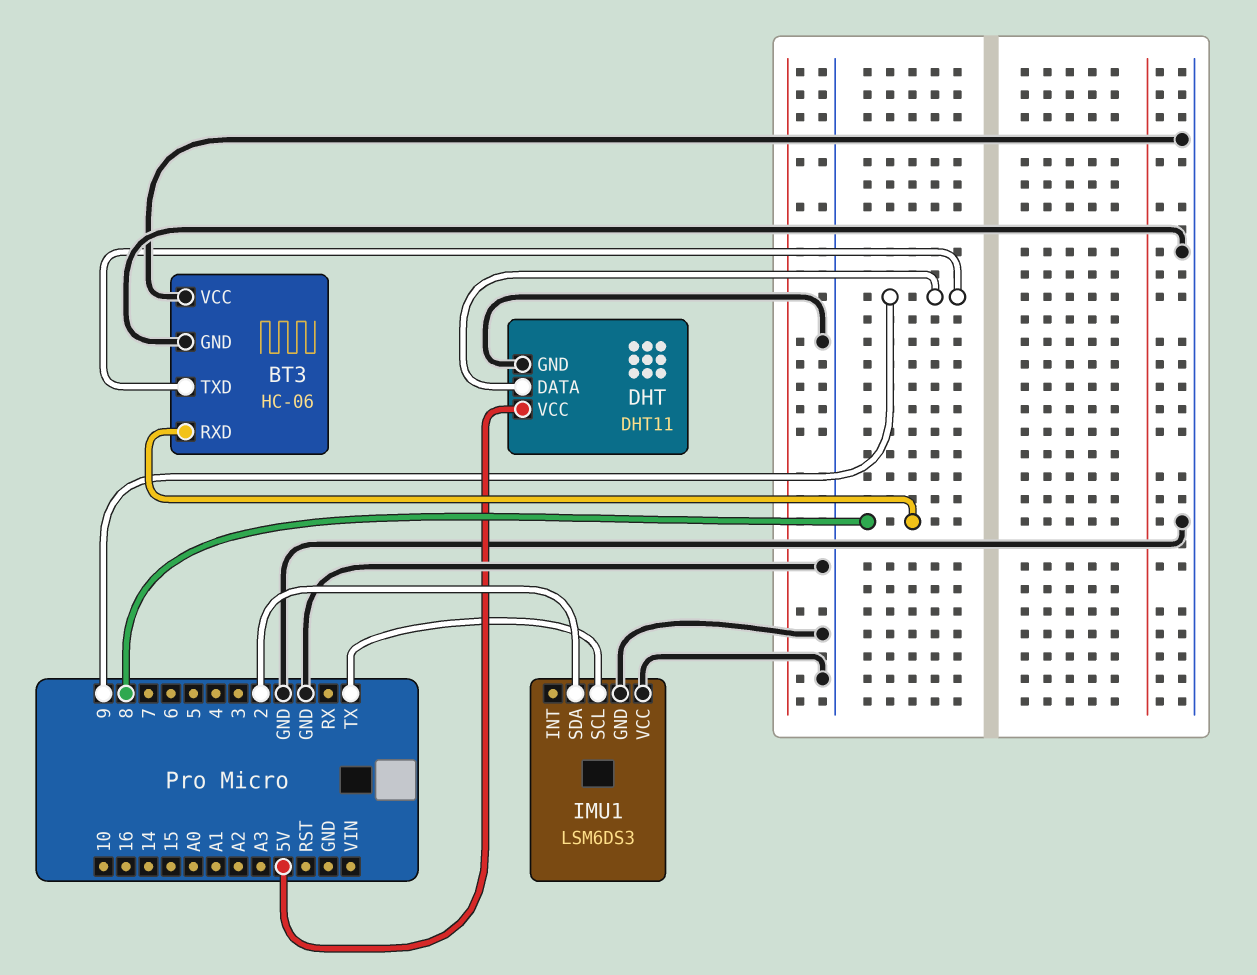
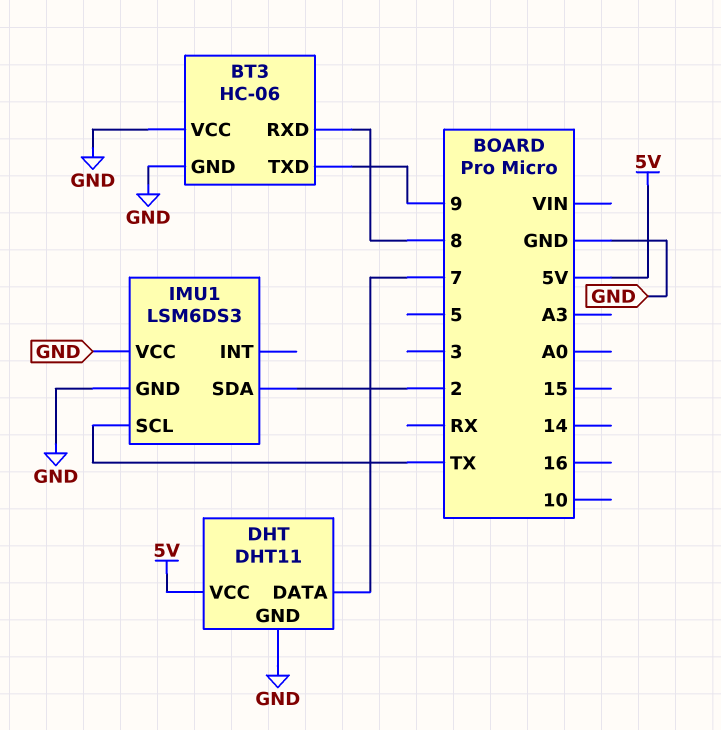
DHT pin DATA: 9 -> 7

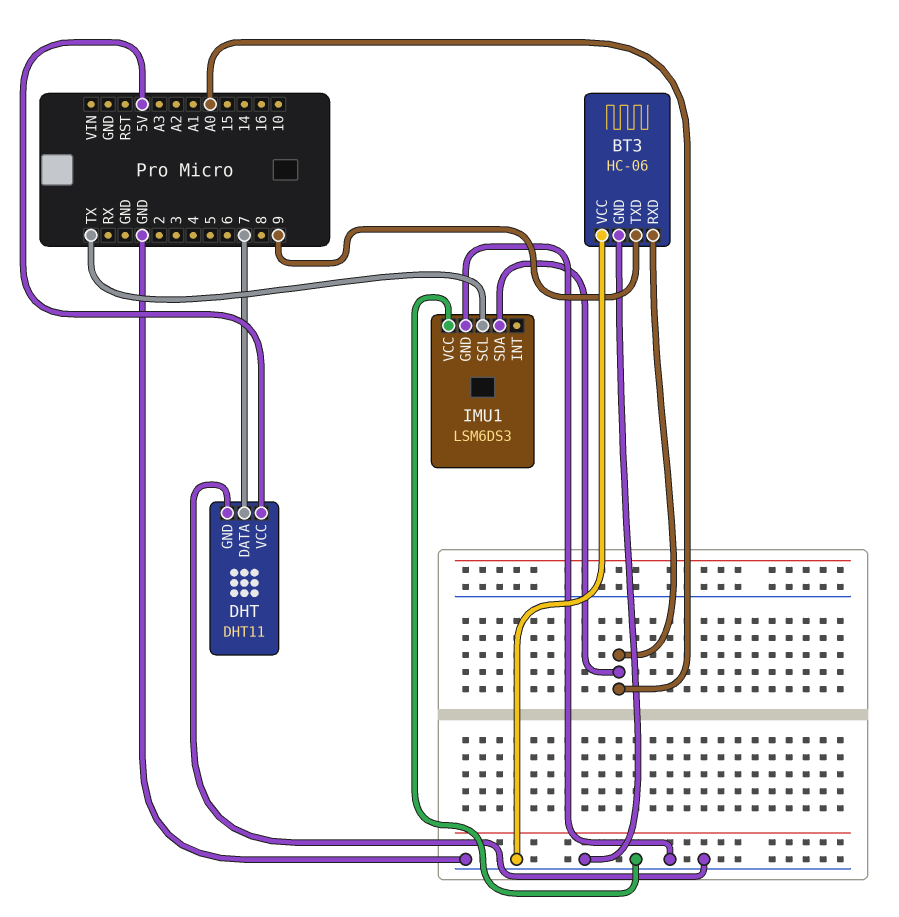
BT3 pin RXD: 8 -> A0
IMU1 pin SDA: 2 -> A0

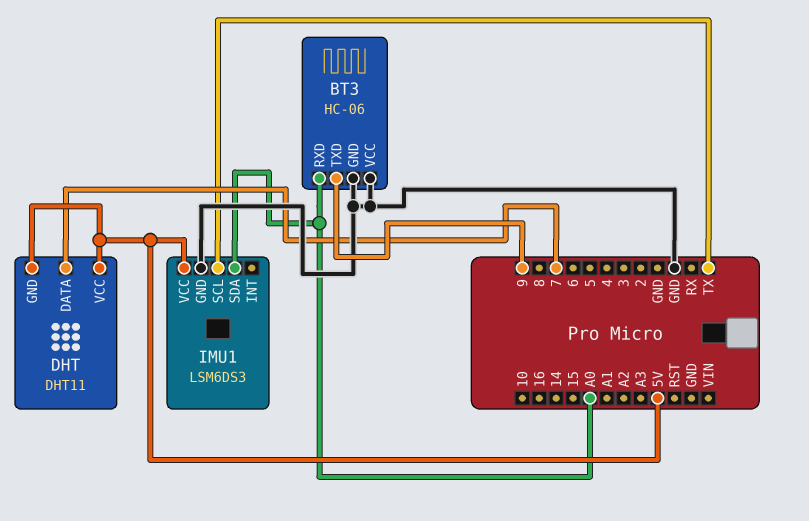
DHT pin GND: GND -> 5V
IMU1 pin VCC: GND -> 5V

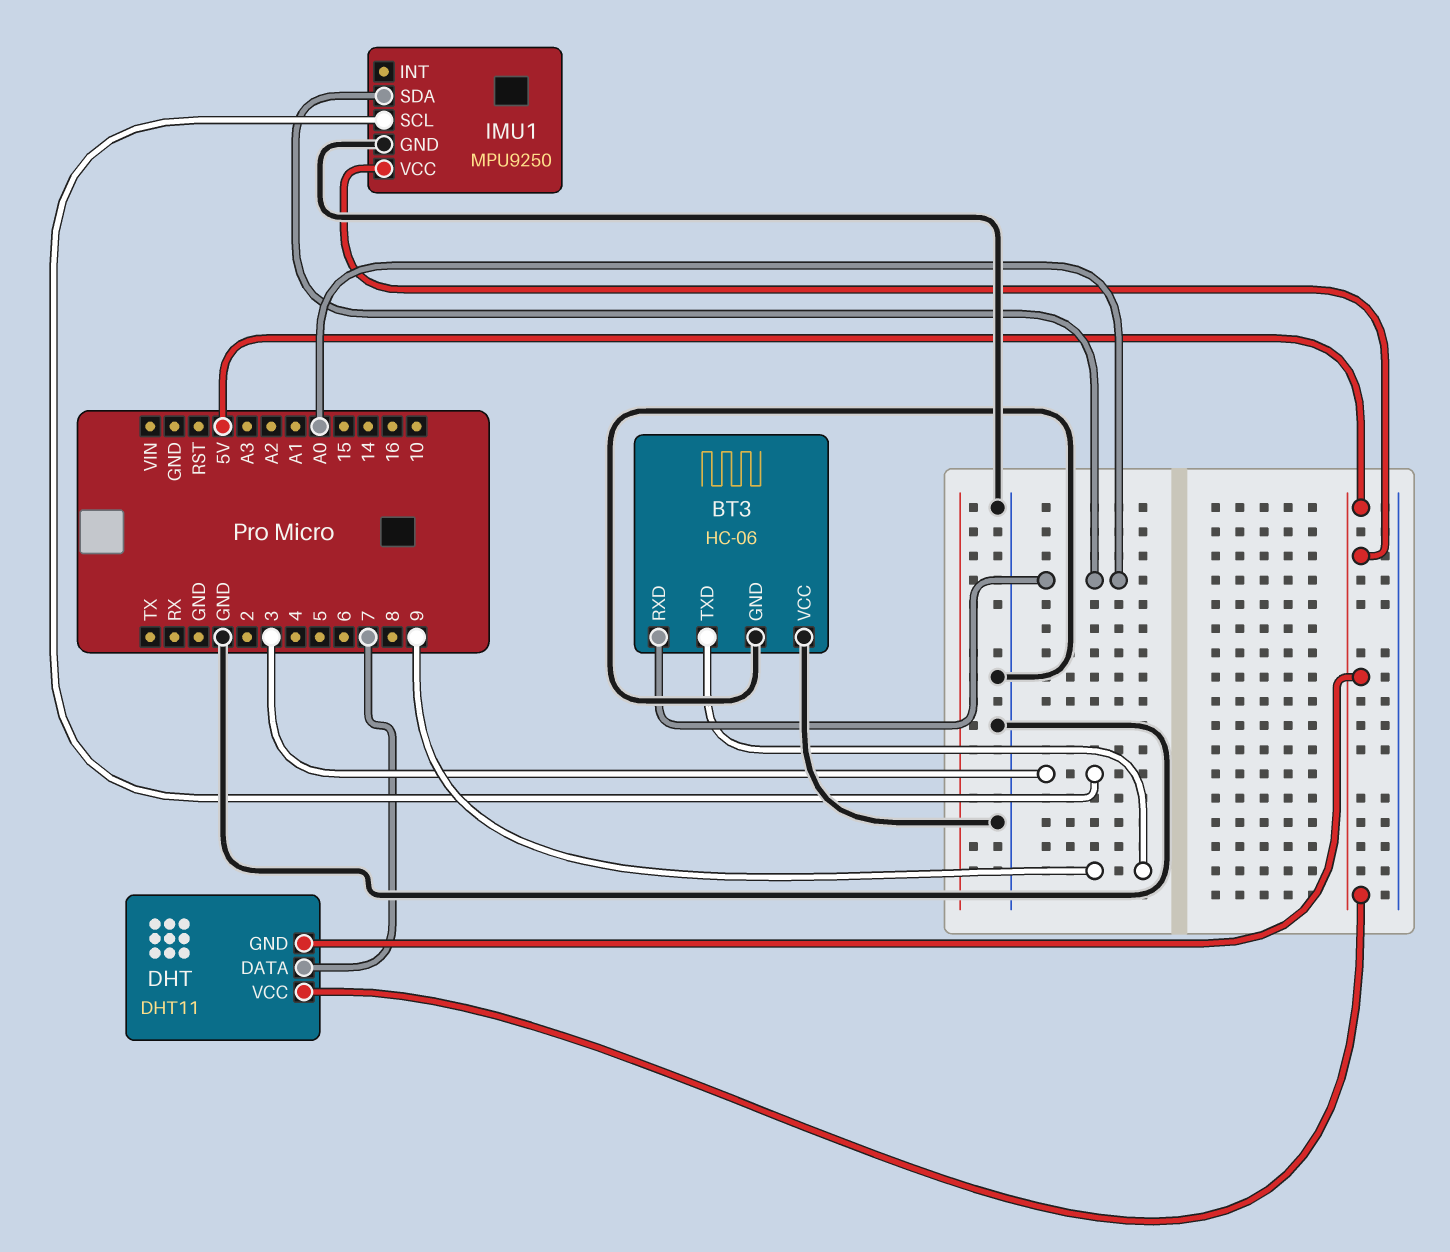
IMU1: LSM6DS3 -> MPU9250
IMU1 pin SCL: TX -> 3

